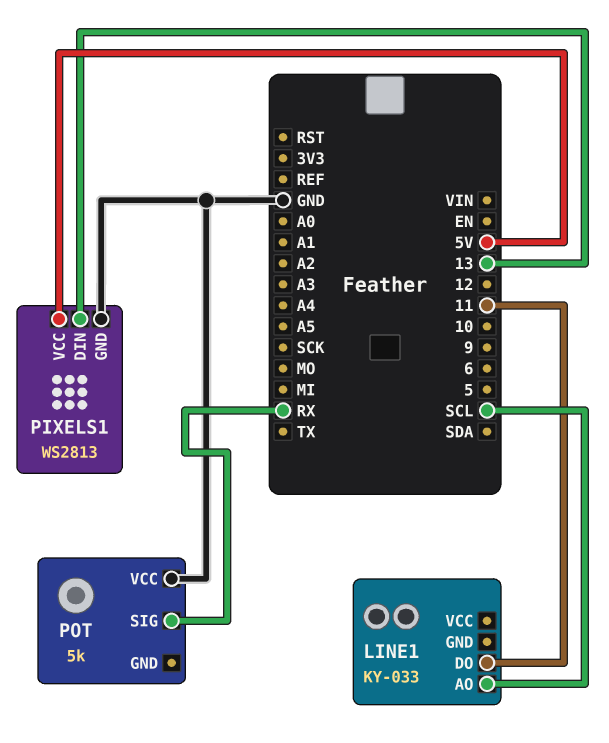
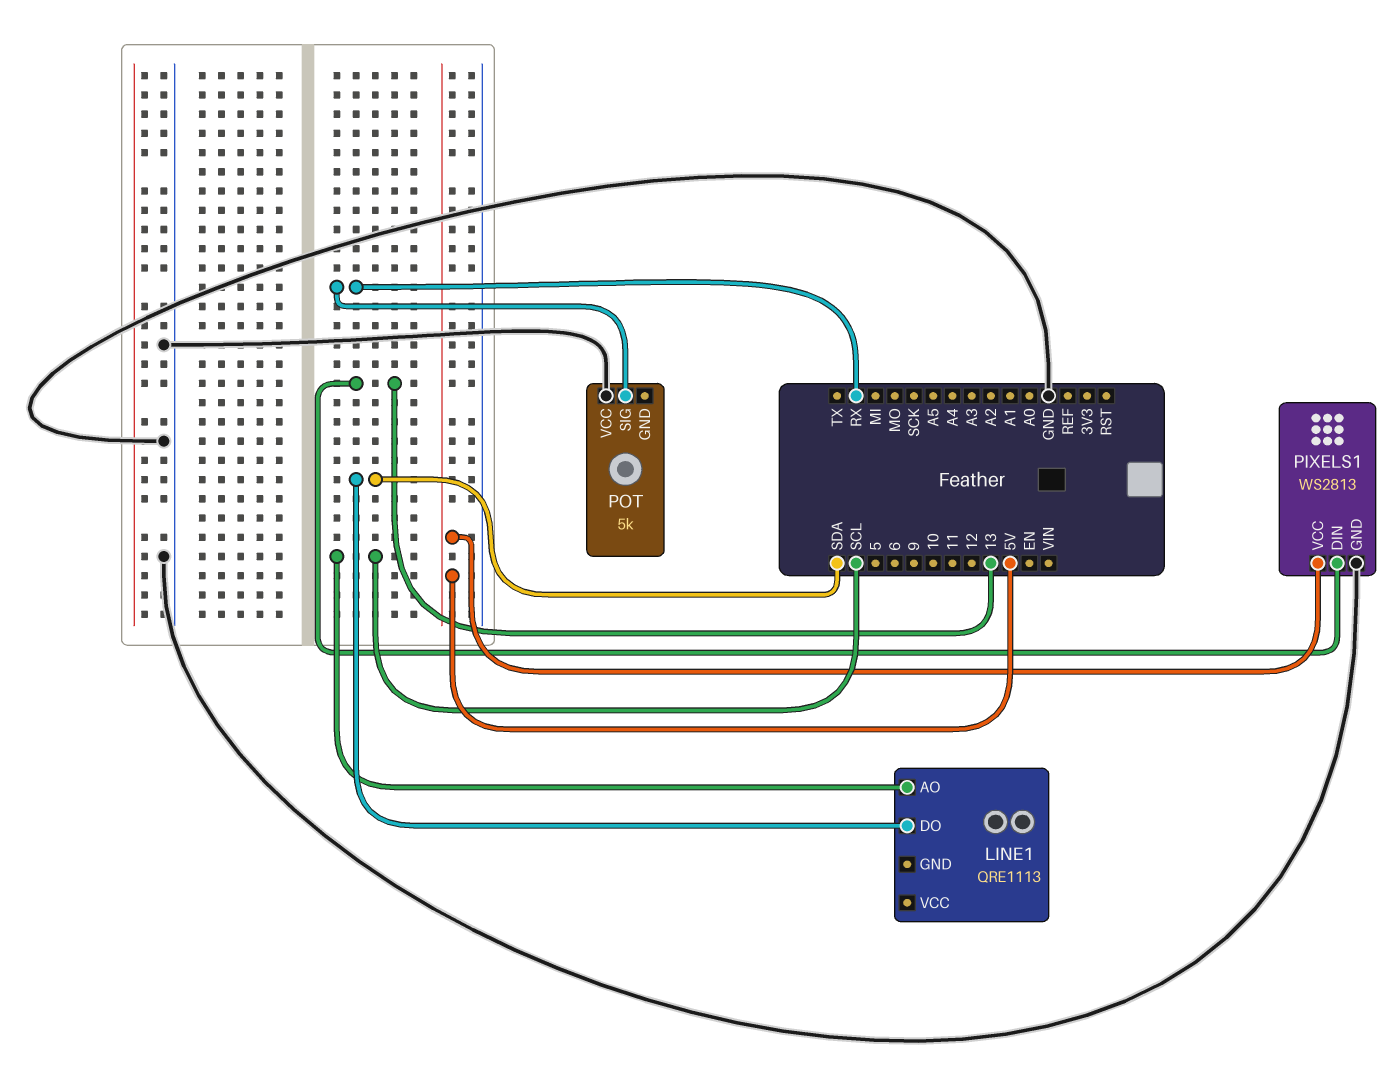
LINE1: KY-033 -> QRE1113
LINE1 pin DO: 11 -> SDA

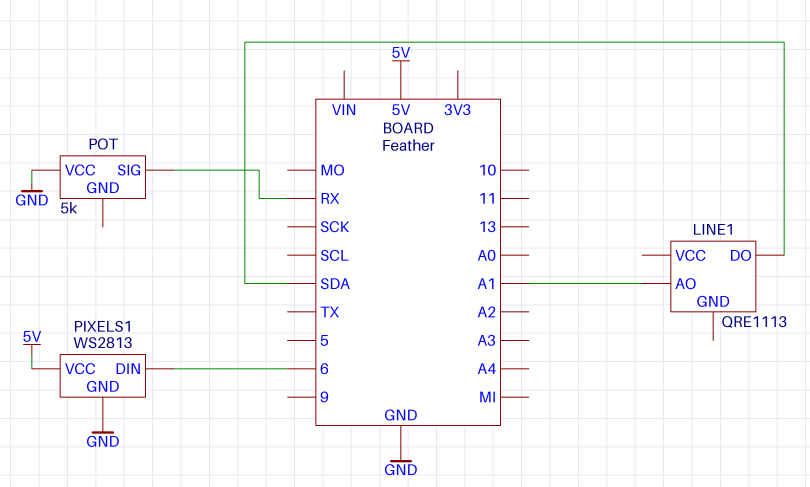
LINE1 pin AO: SCL -> A1
PIXELS1 pin DIN: 13 -> 6

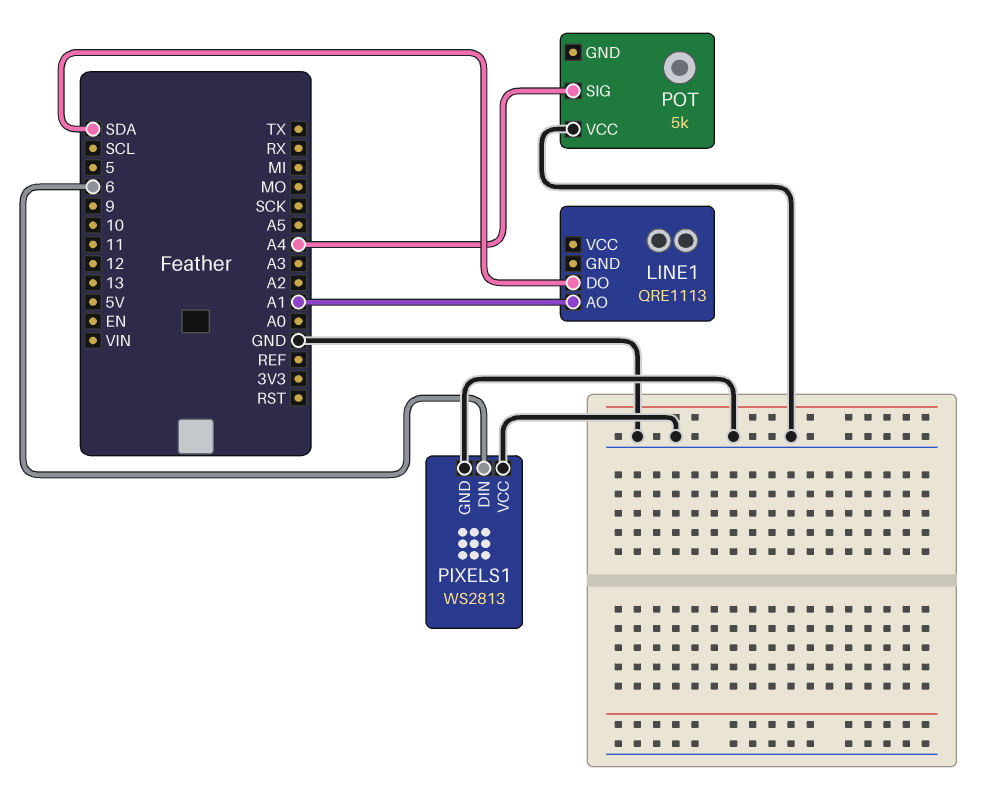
PIXELS1 pin VCC: 5V -> GND
POT pin SIG: RX -> A4

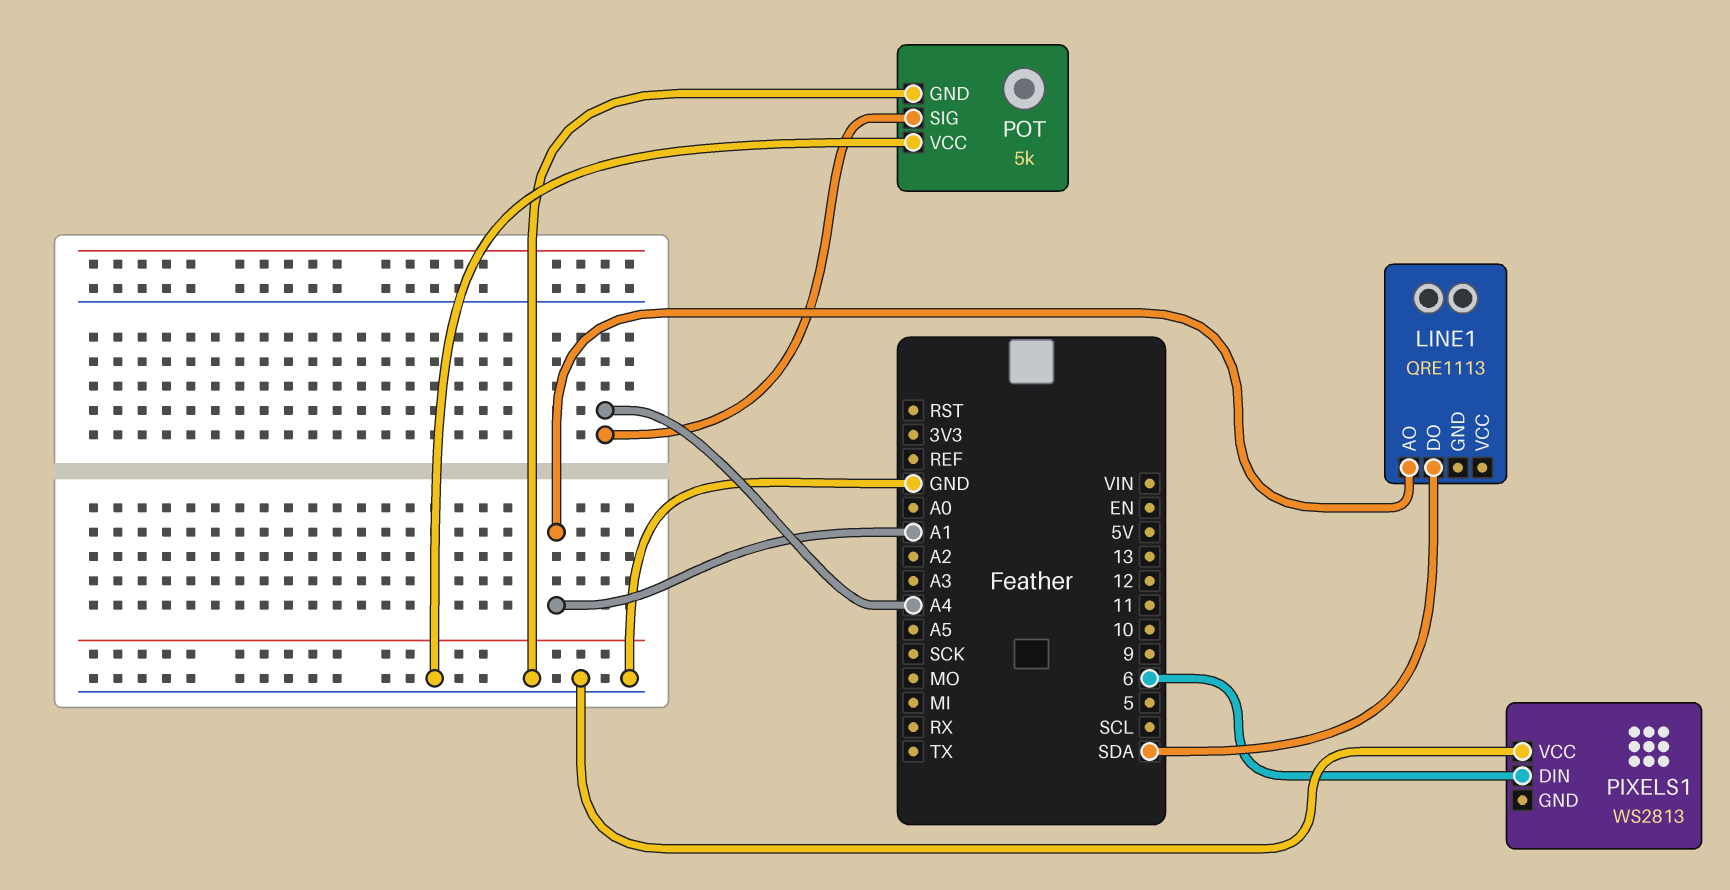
PIXELS1 pin GND: GND -> none
POT pin GND: none -> GND

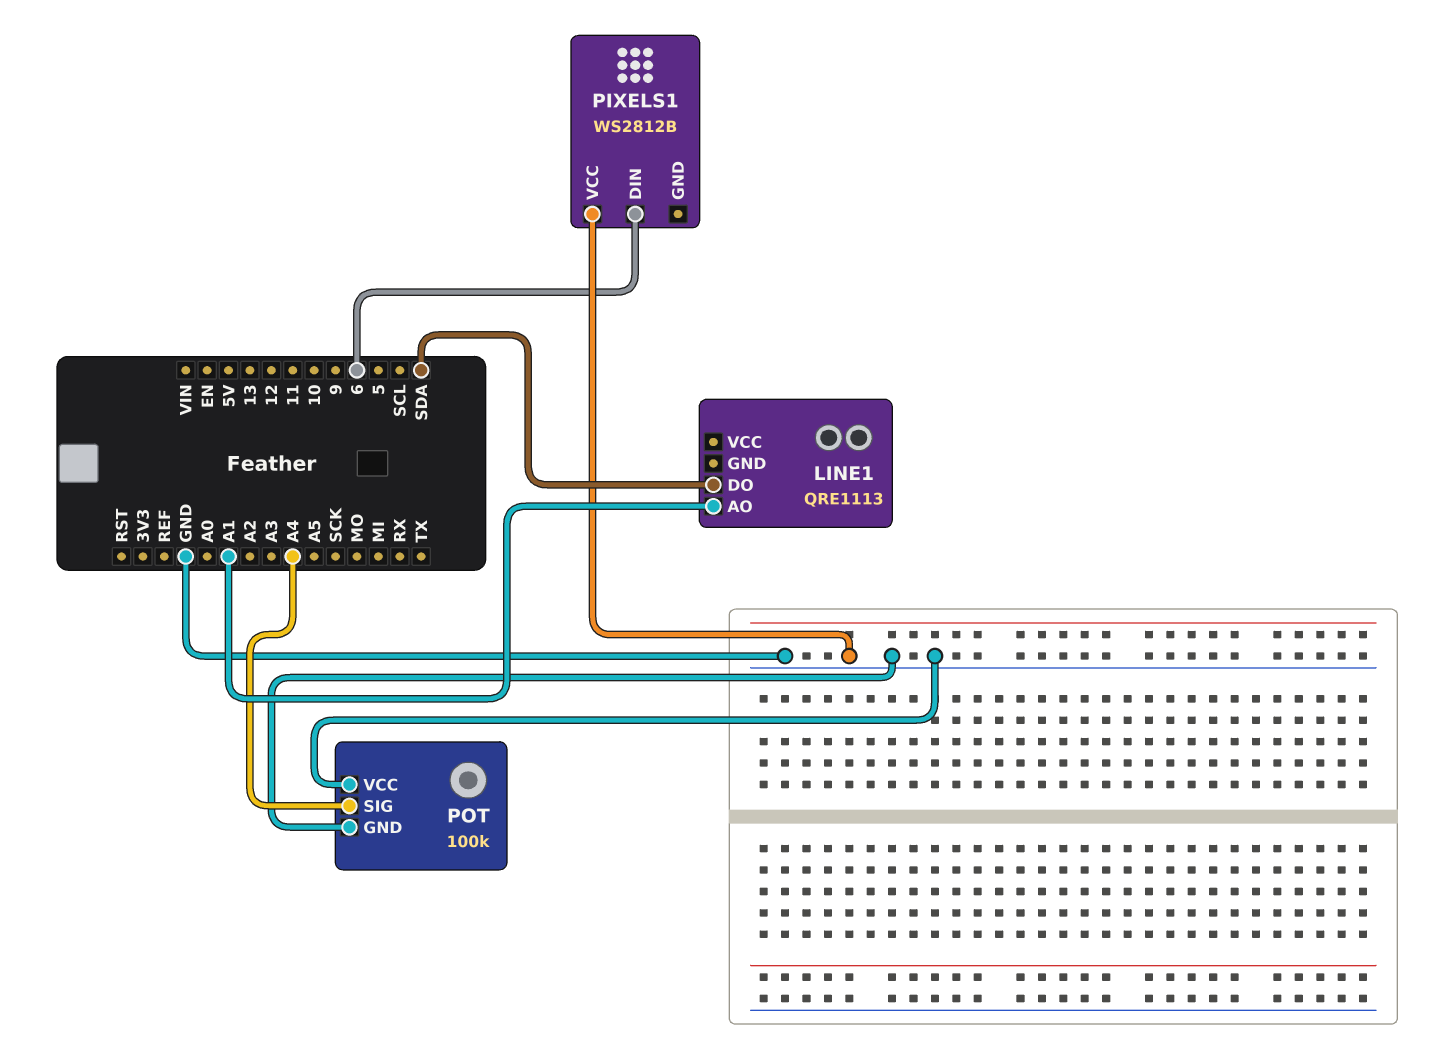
PIXELS1: WS2813 -> WS2812B
POT: 5k -> 100k

